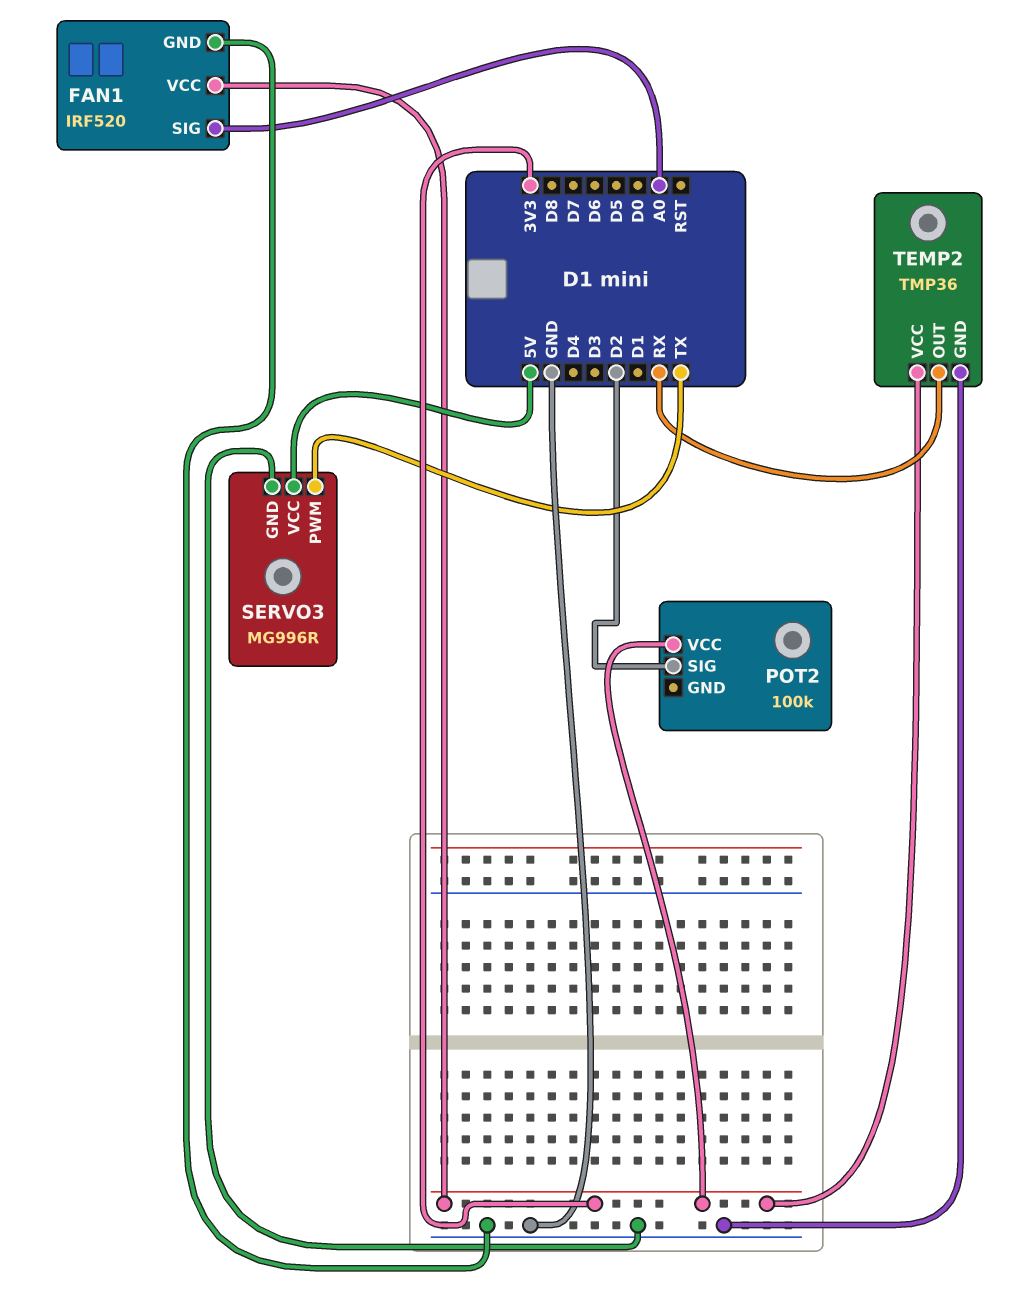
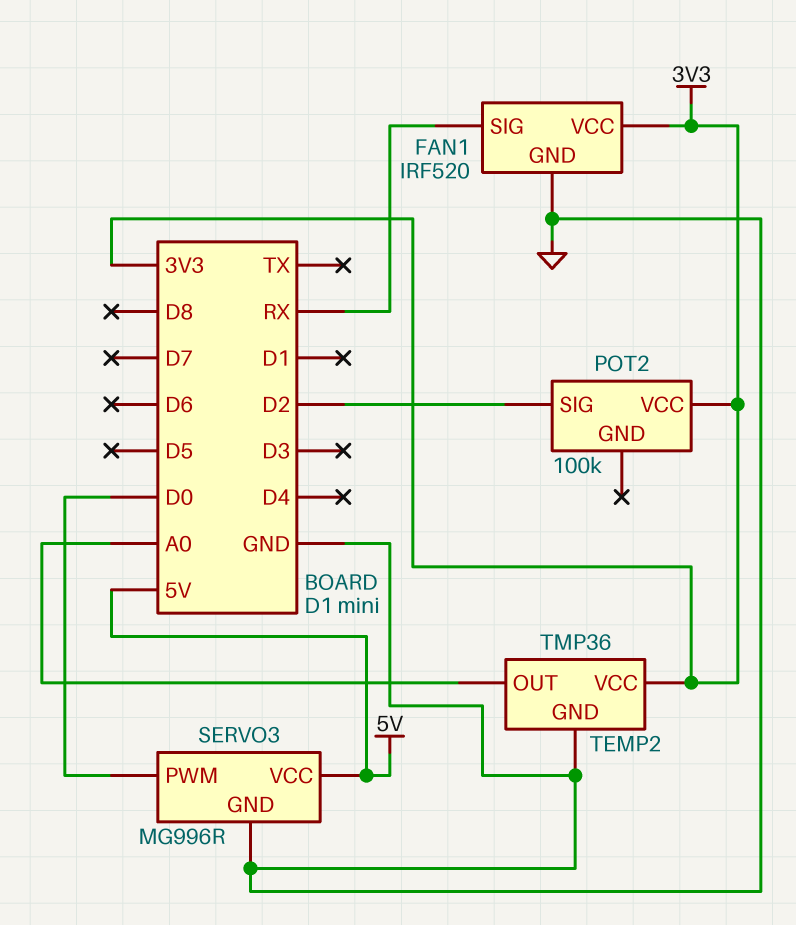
FAN1 pin SIG: A0 -> RX
SERVO3 pin PWM: TX -> D0
TEMP2 pin OUT: RX -> A0

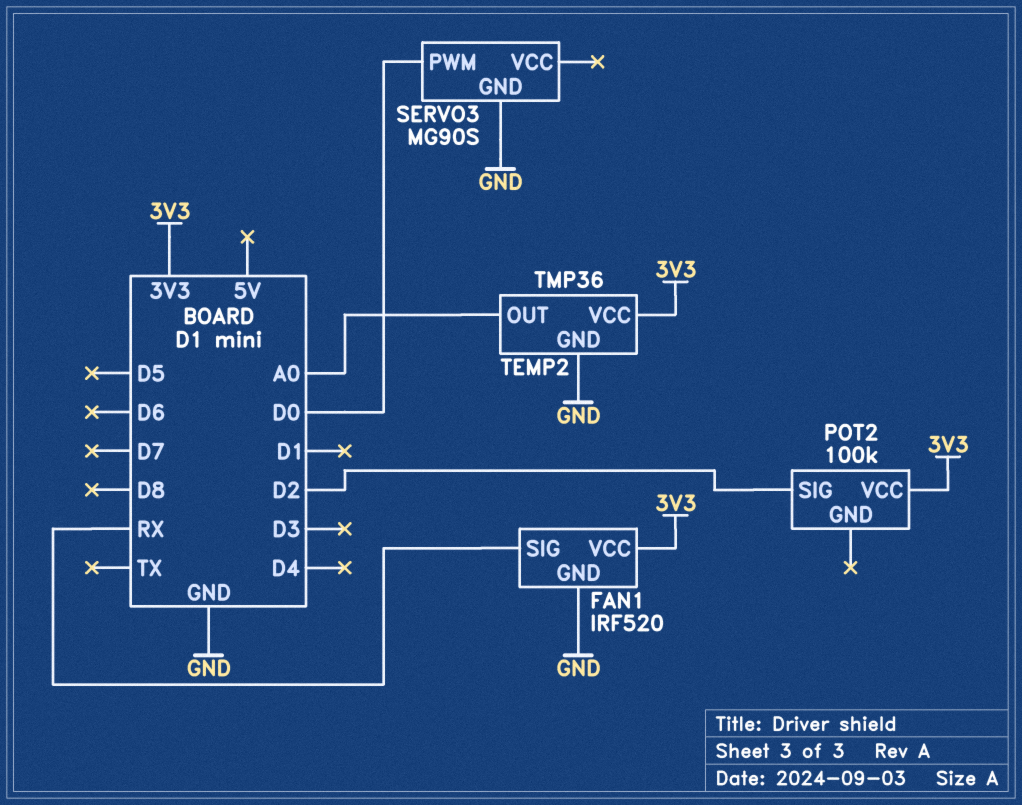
SERVO3: MG996R -> MG90S
SERVO3 pin VCC: 5V -> none

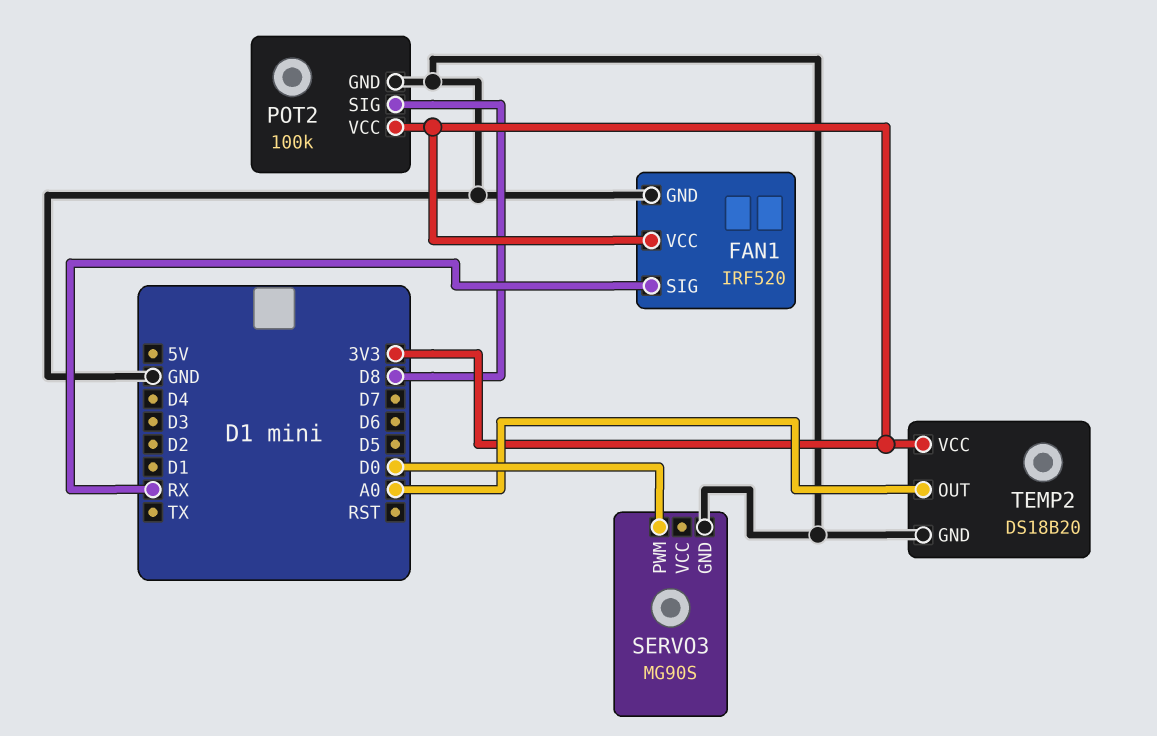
POT2 pin GND: none -> GND
POT2 pin SIG: D2 -> D8
TEMP2: TMP36 -> DS18B20

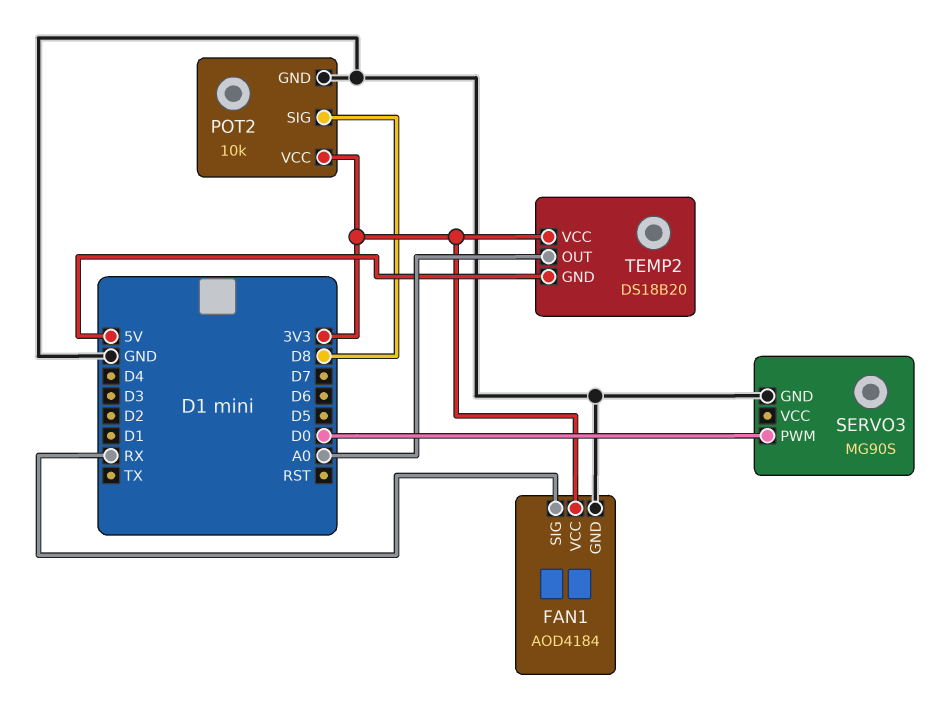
FAN1: IRF520 -> AOD4184
POT2: 100k -> 10k
TEMP2 pin GND: GND -> 5V

